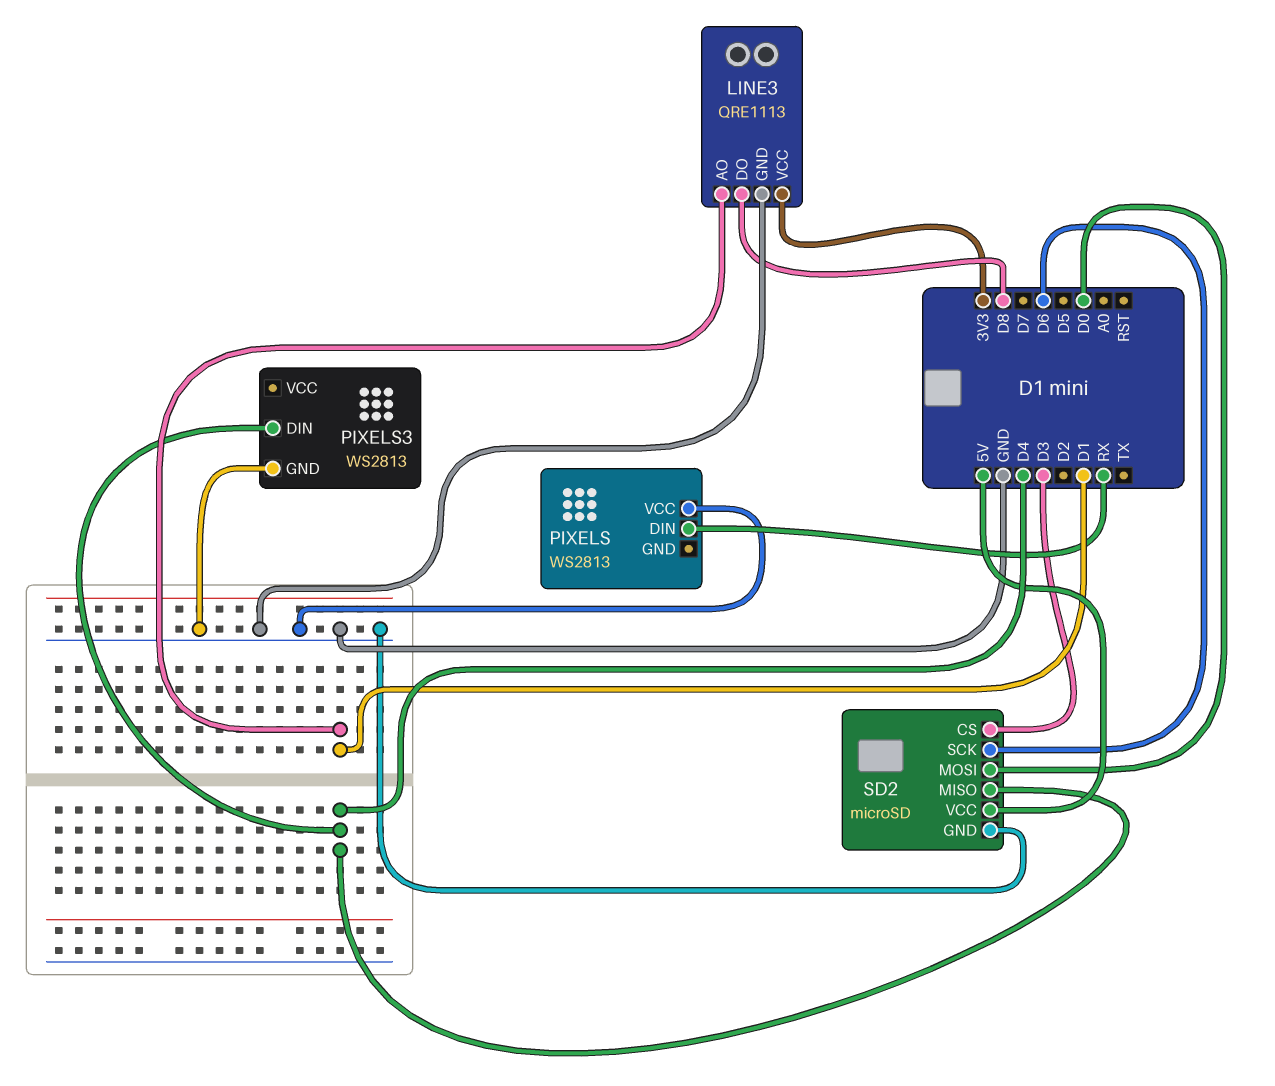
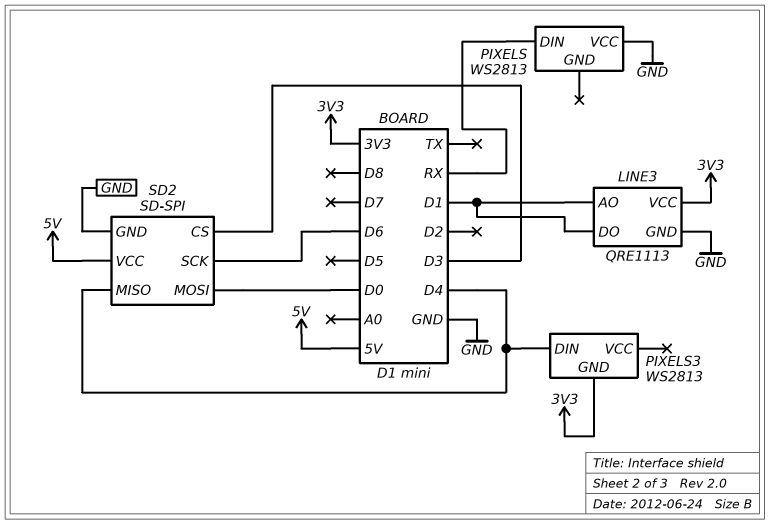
LINE3 pin DO: D8 -> D1
PIXELS3 pin GND: GND -> 3V3
SD2: microSD -> SD-SPI

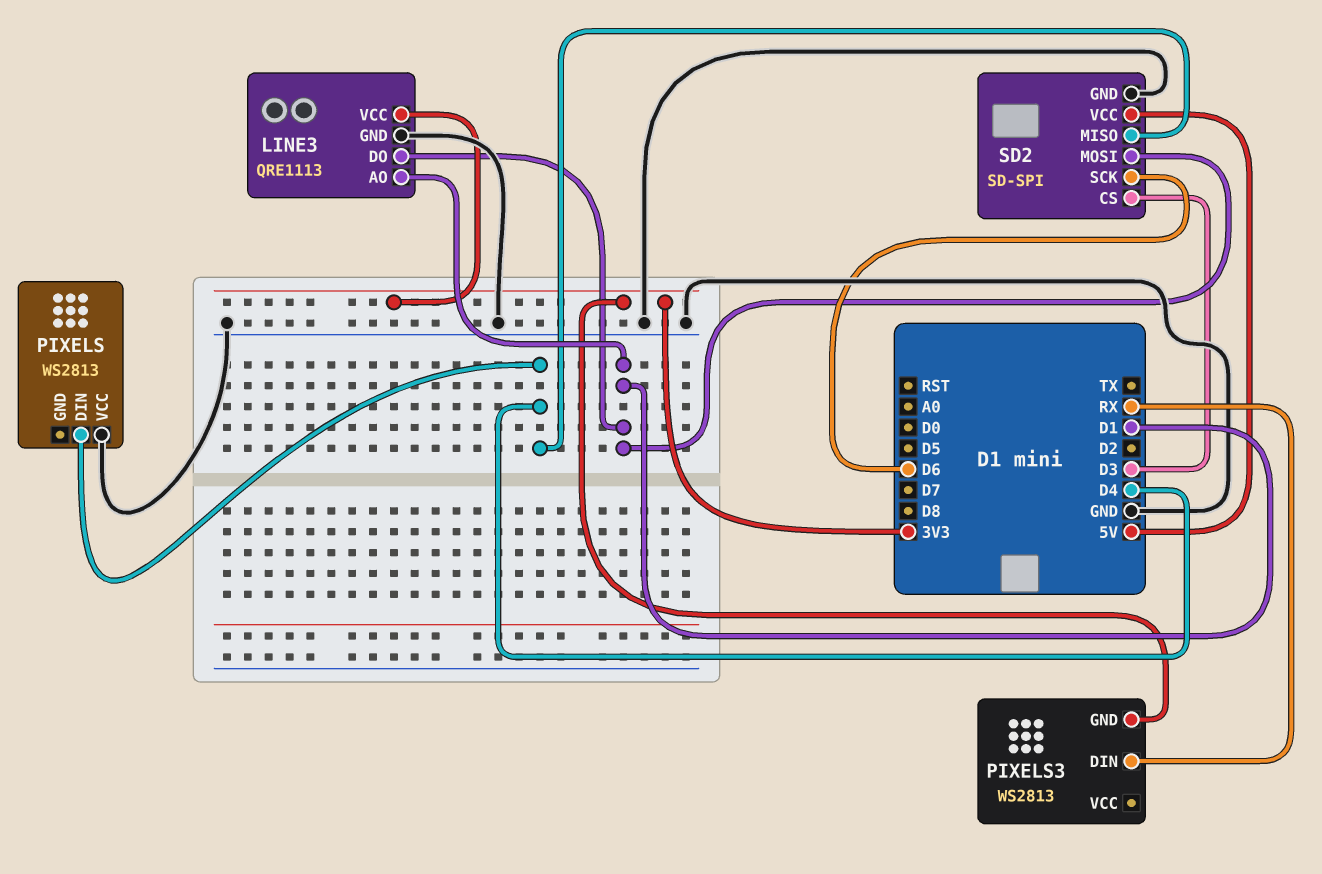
PIXELS pin DIN: RX -> D4
PIXELS3 pin DIN: D4 -> RX
SD2 pin MOSI: D0 -> D1

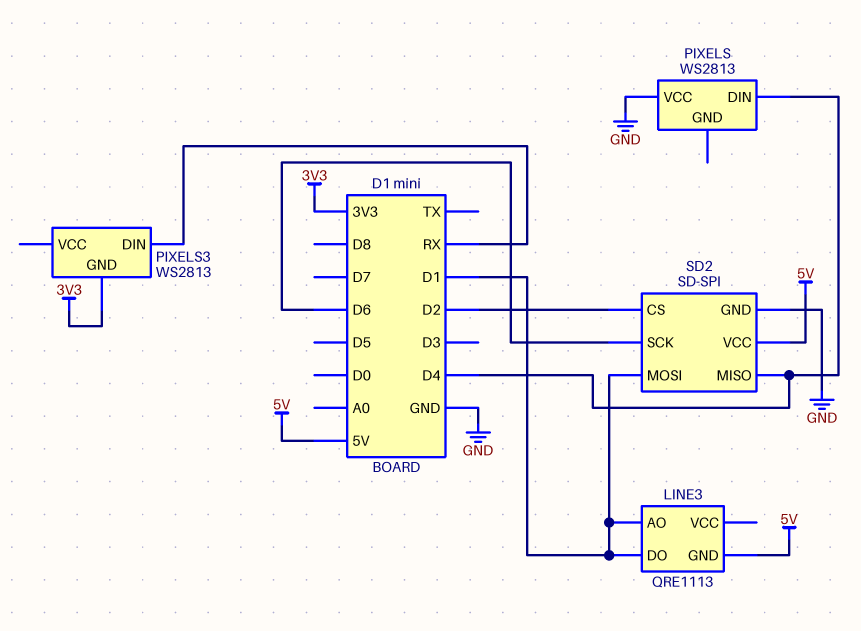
LINE3 pin GND: GND -> 5V
LINE3 pin VCC: 3V3 -> none
SD2 pin CS: D3 -> D2

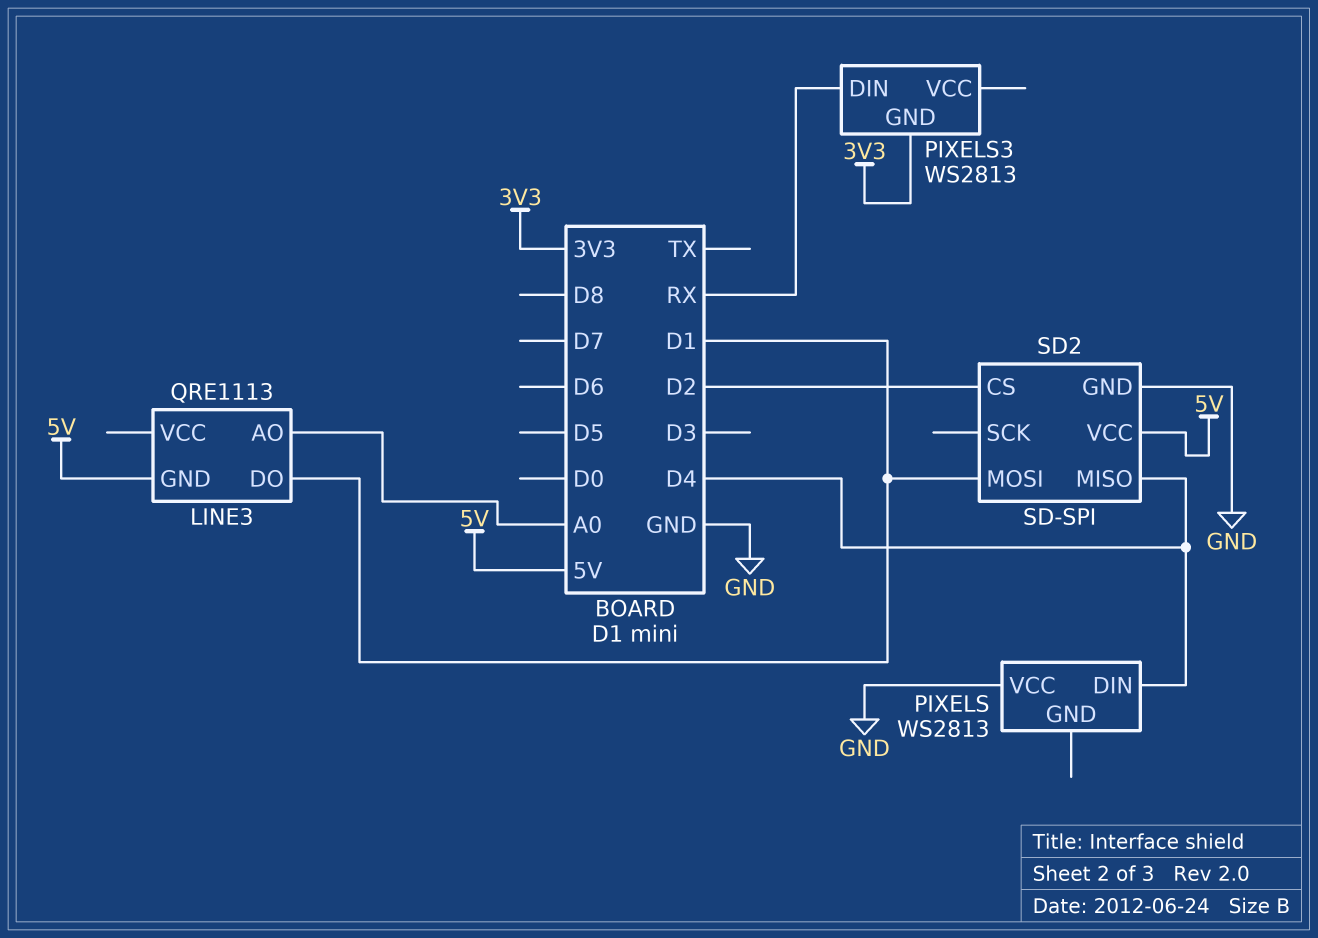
LINE3 pin AO: D1 -> A0
SD2 pin SCK: D6 -> none

